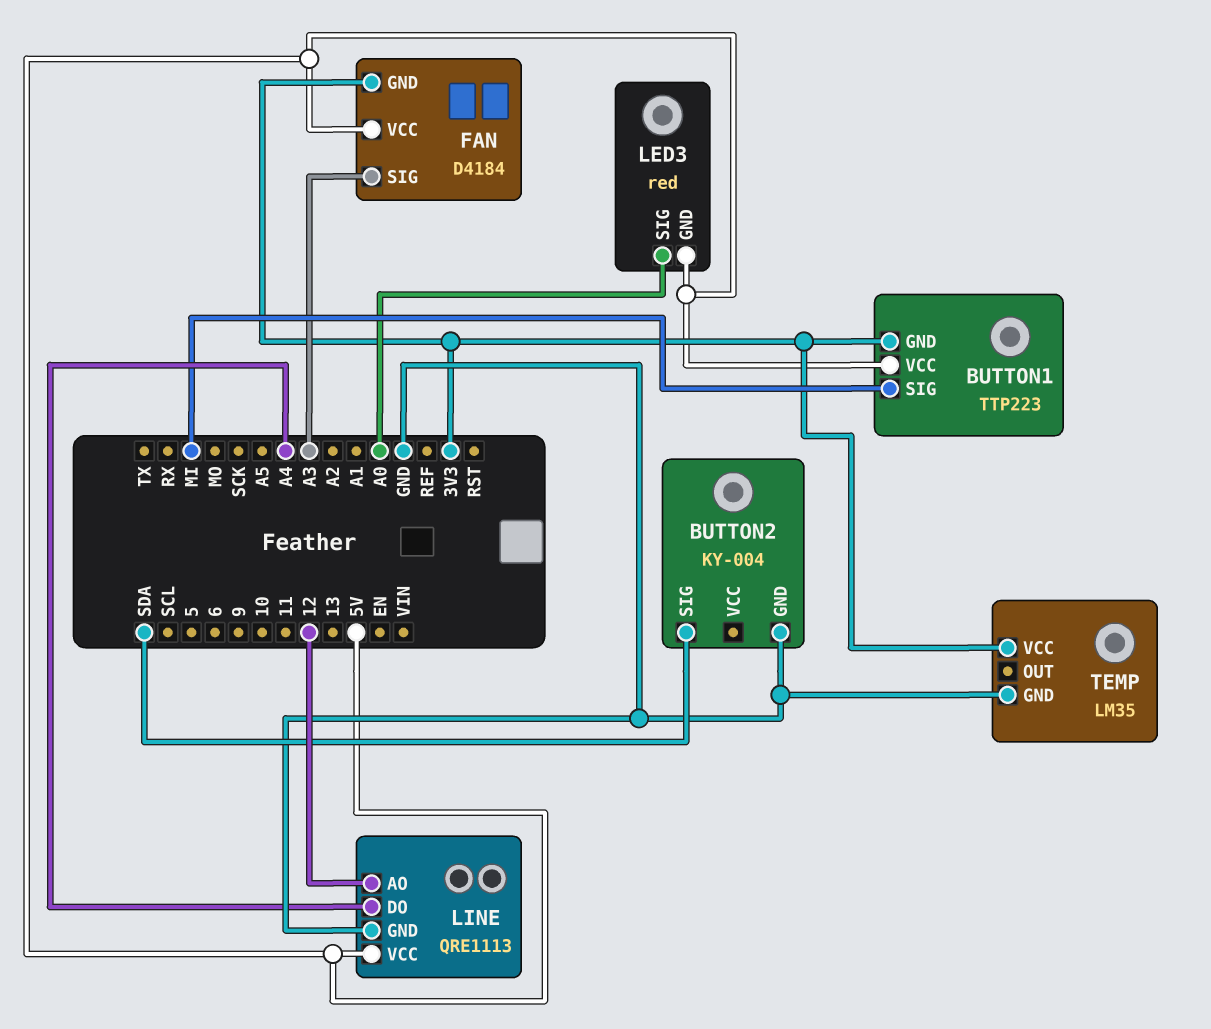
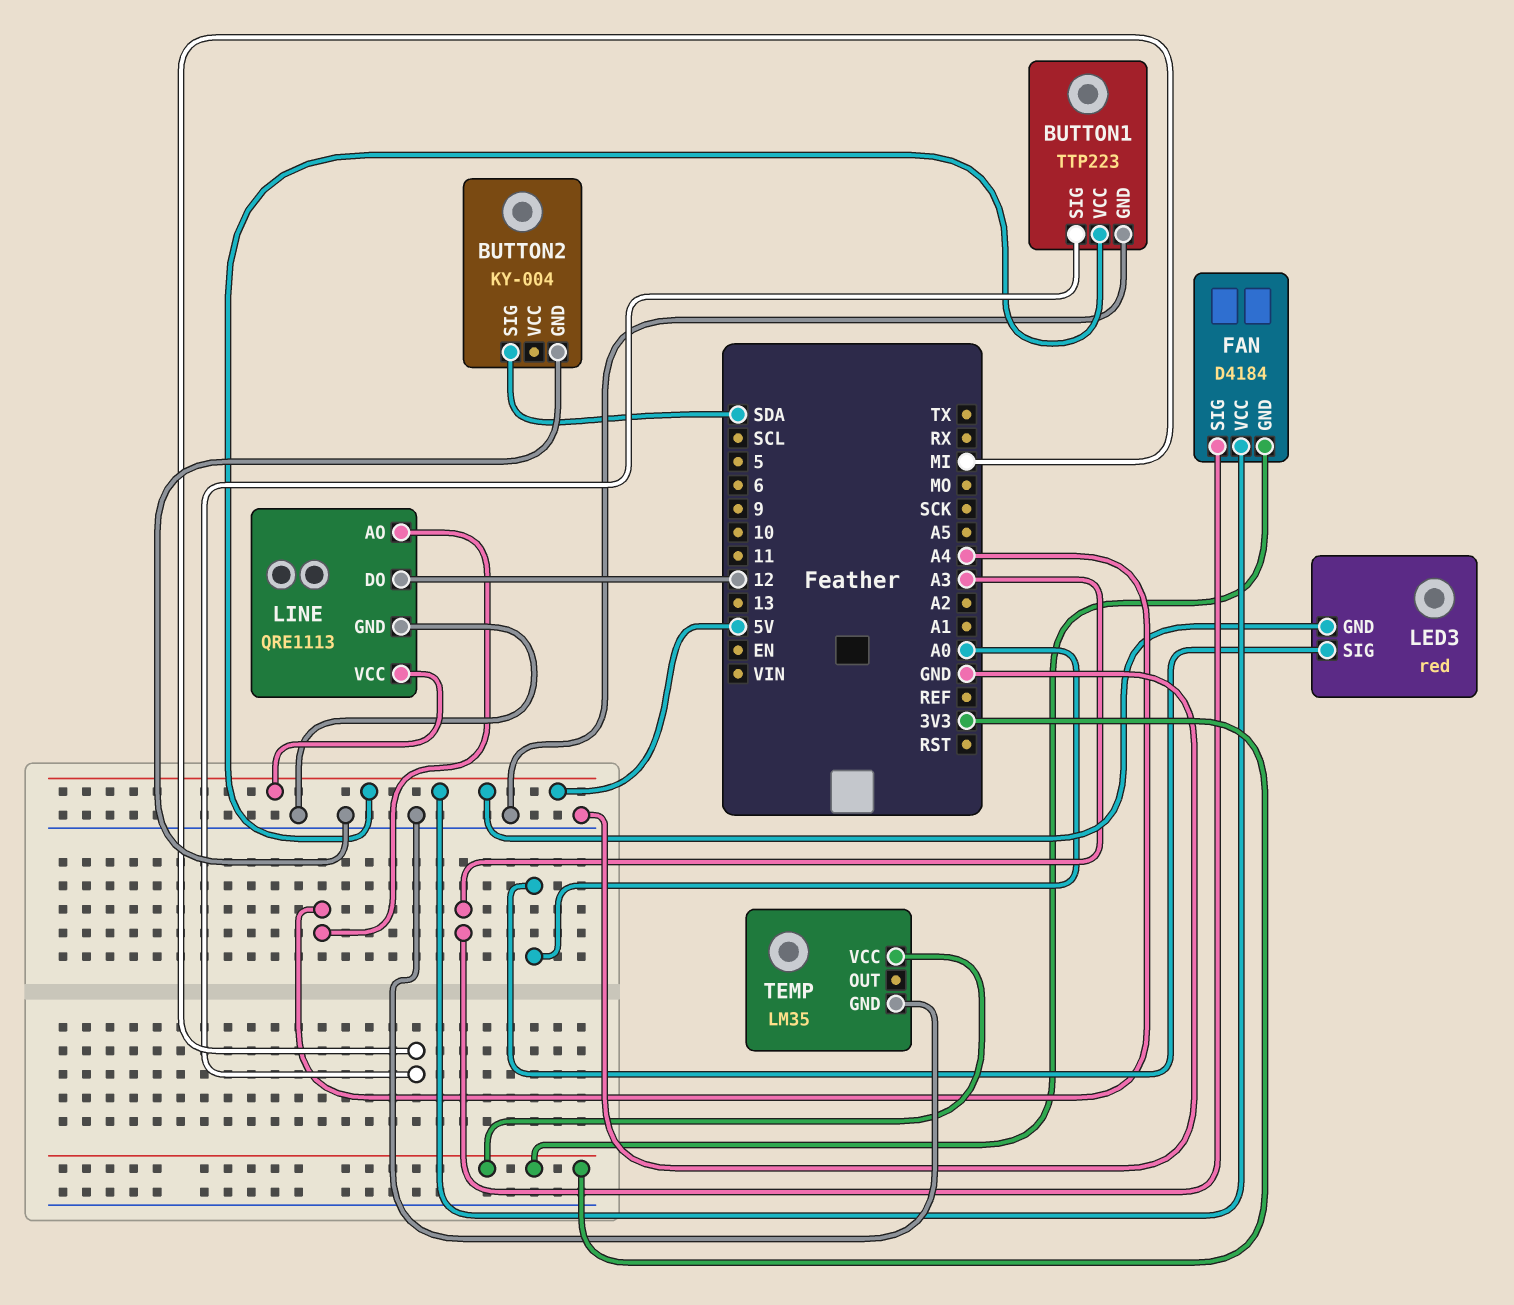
BUTTON1 pin GND: 3V3 -> GND
LINE pin AO: 12 -> A4
LINE pin DO: A4 -> 12

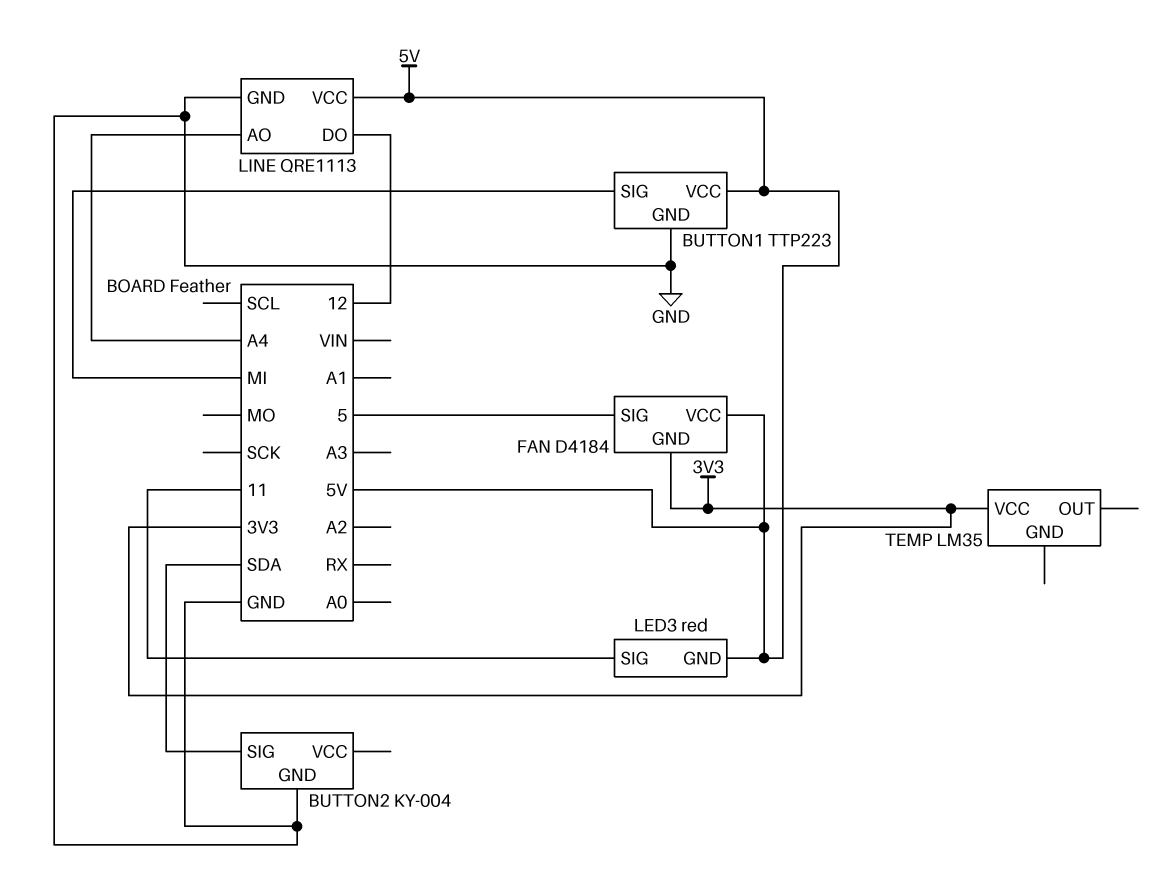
FAN pin SIG: A3 -> 5
LED3 pin SIG: A0 -> 11
TEMP pin GND: GND -> none

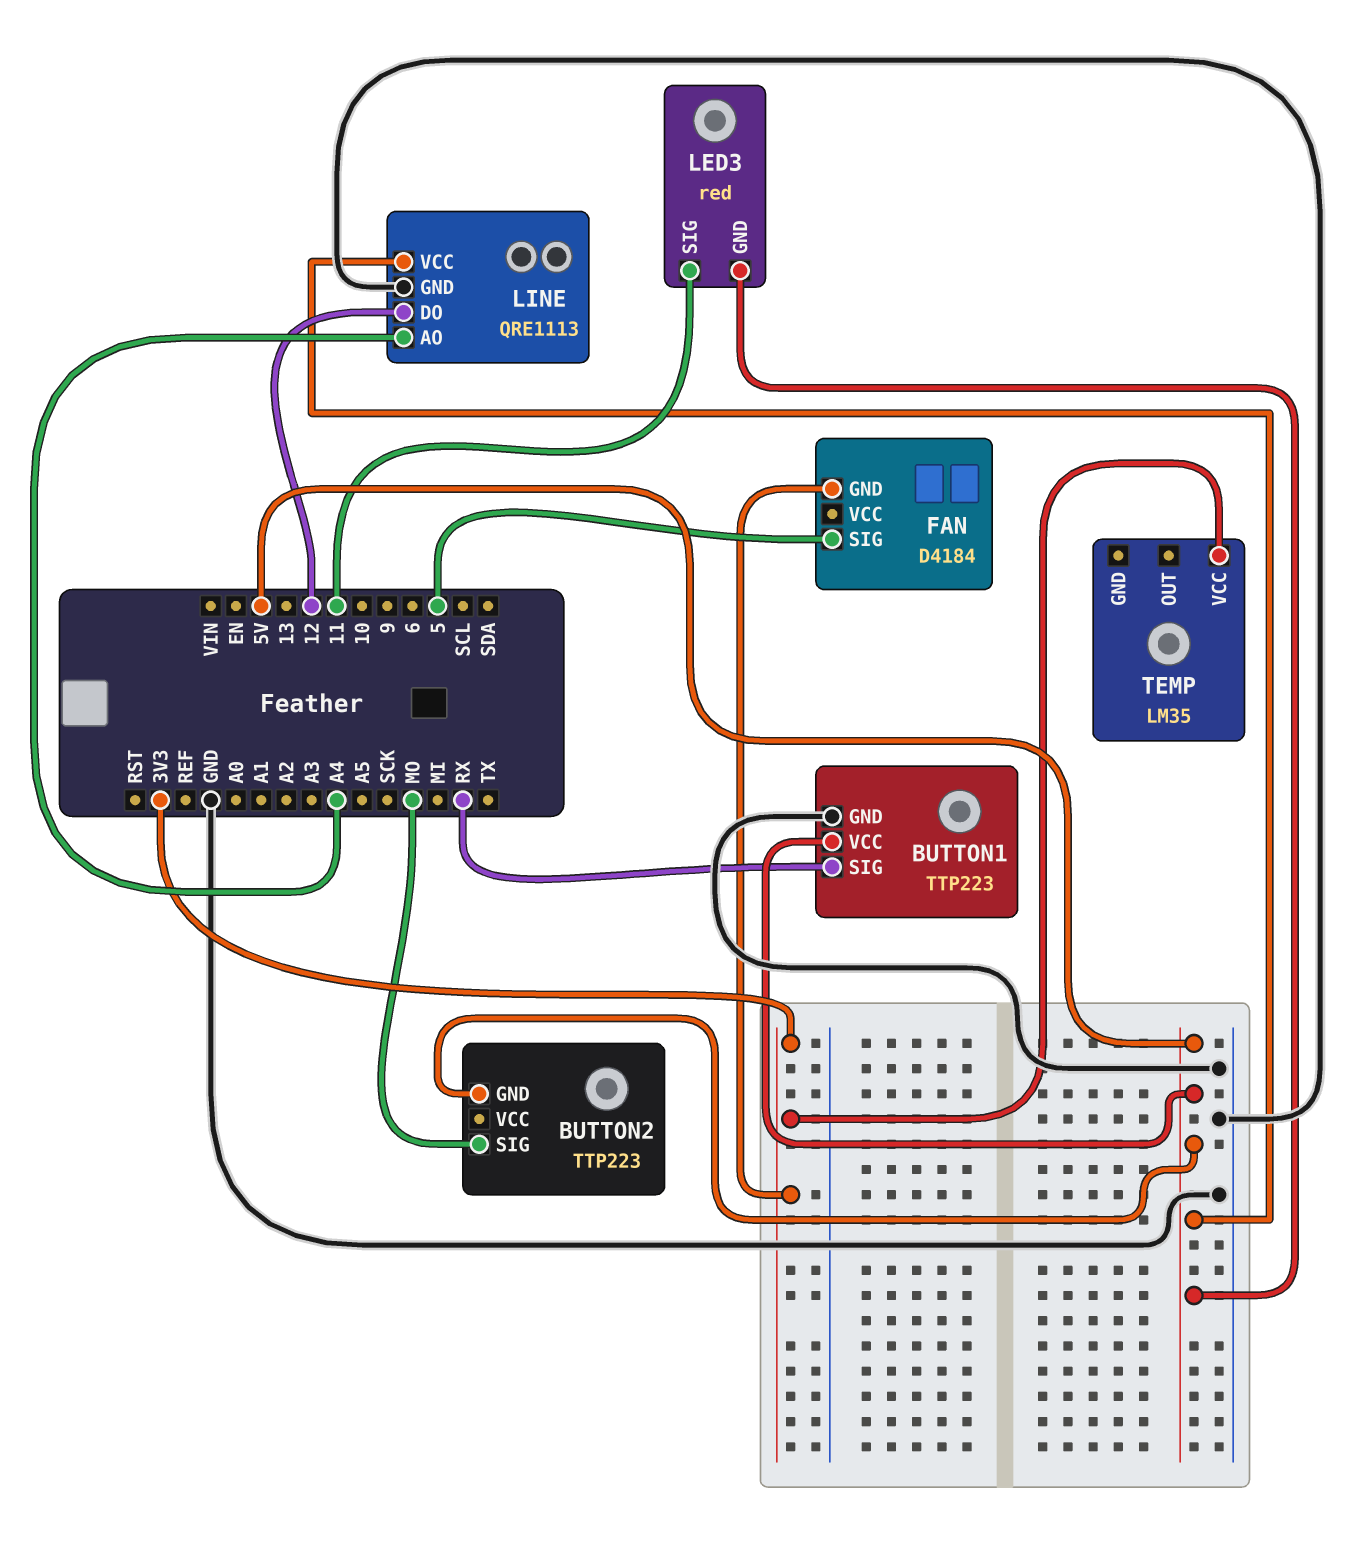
BUTTON1 pin SIG: MI -> RX
BUTTON2: KY-004 -> TTP223
BUTTON2 pin GND: GND -> 5V
BUTTON2 pin SIG: SDA -> MO
FAN pin VCC: 5V -> none

